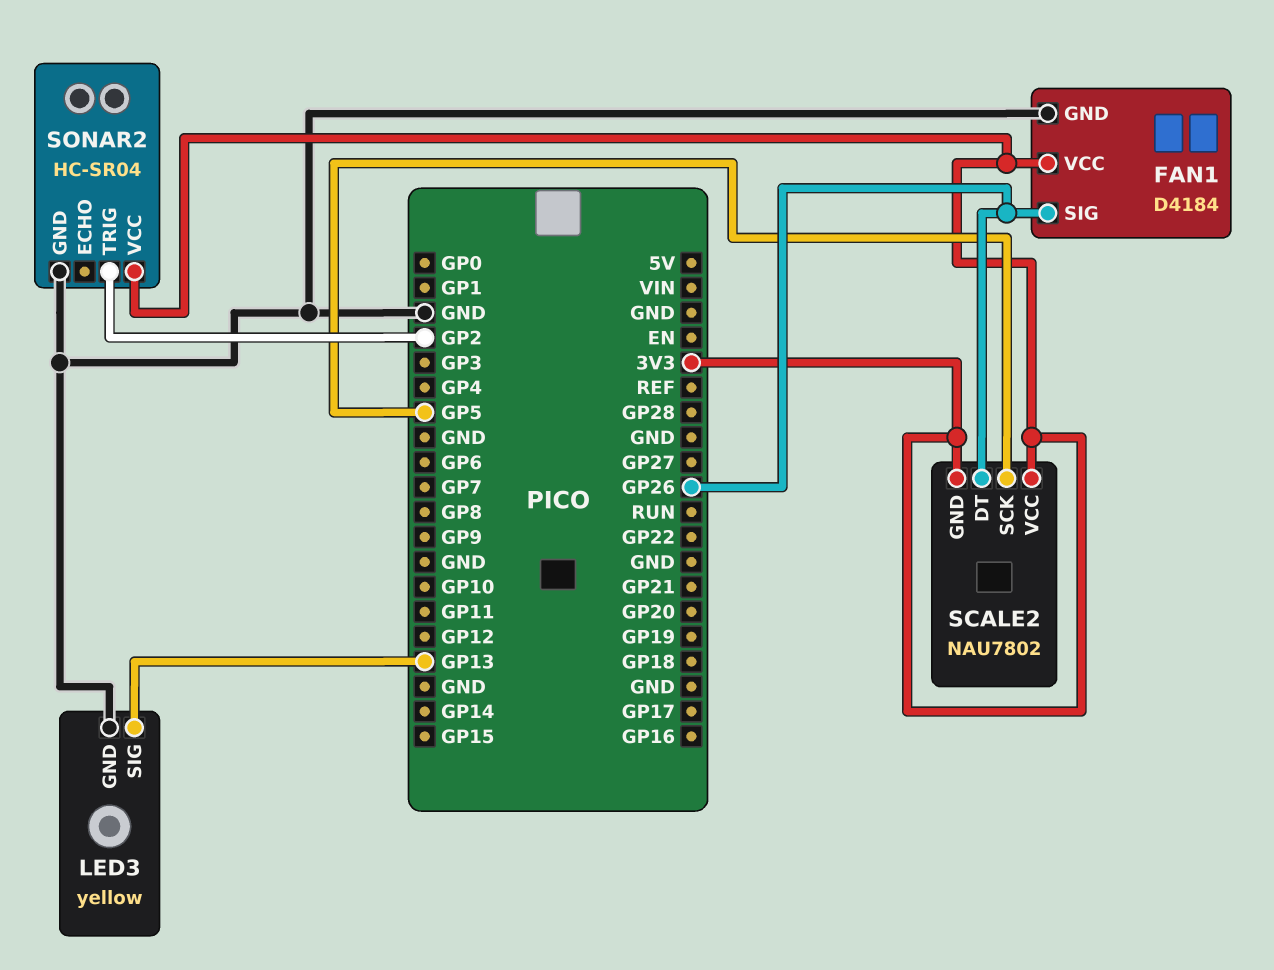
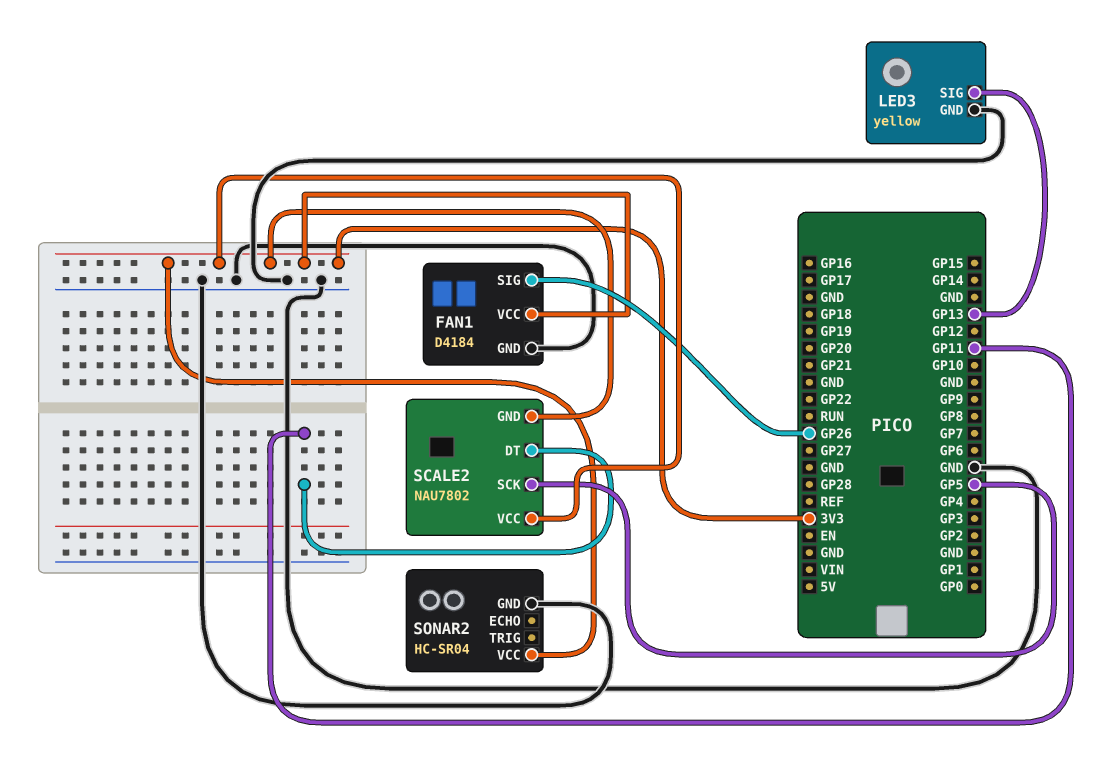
SCALE2 pin DT: GP26 -> GP11
SONAR2 pin TRIG: GP2 -> none

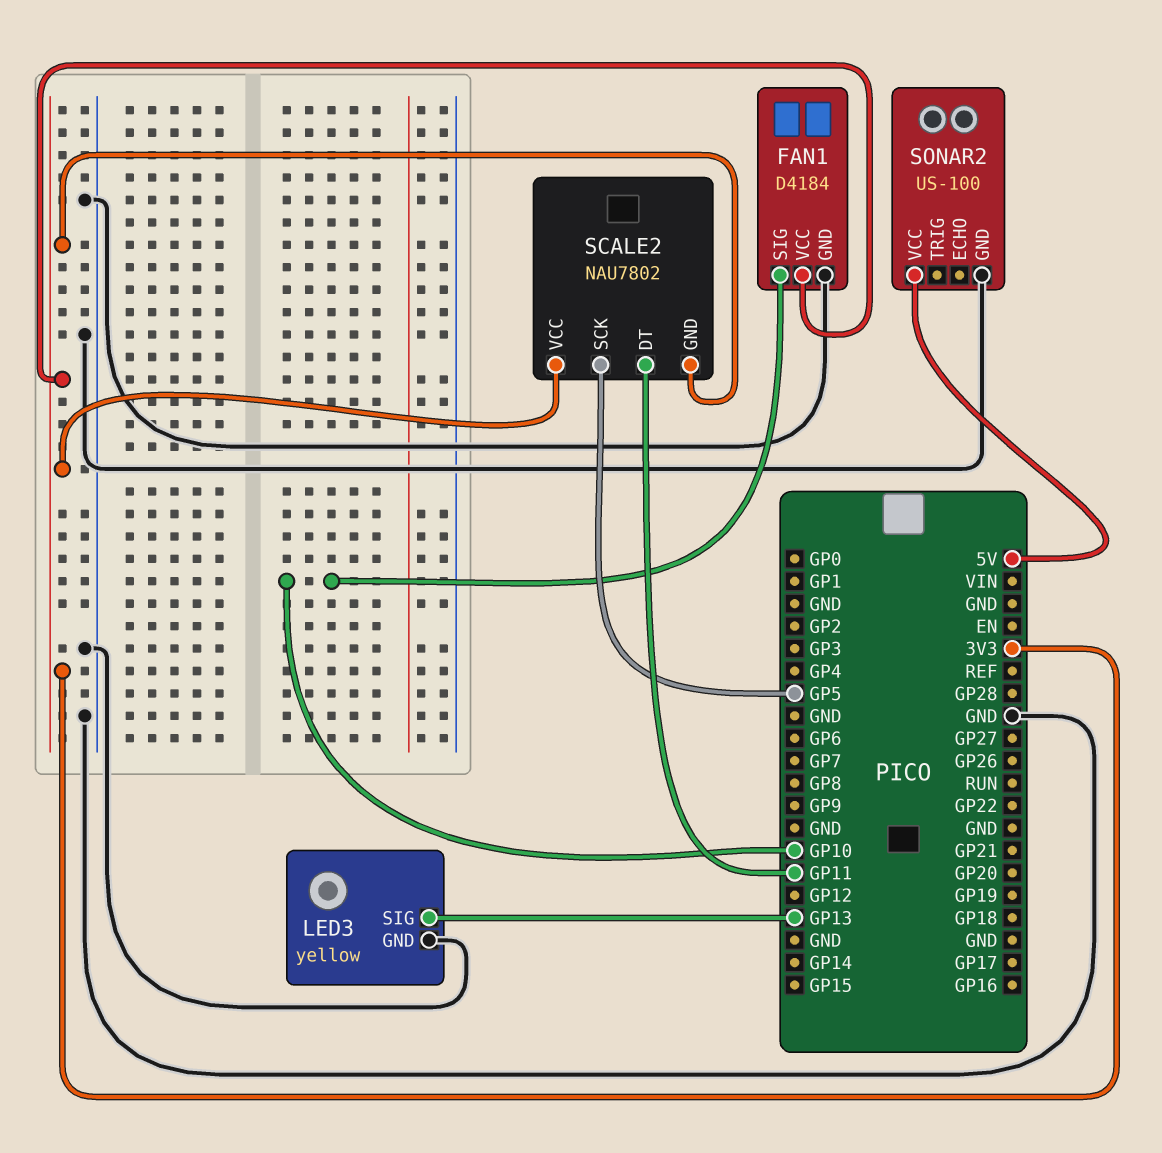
FAN1 pin SIG: GP26 -> GP10
SONAR2: HC-SR04 -> US-100
SONAR2 pin VCC: 3V3 -> 5V

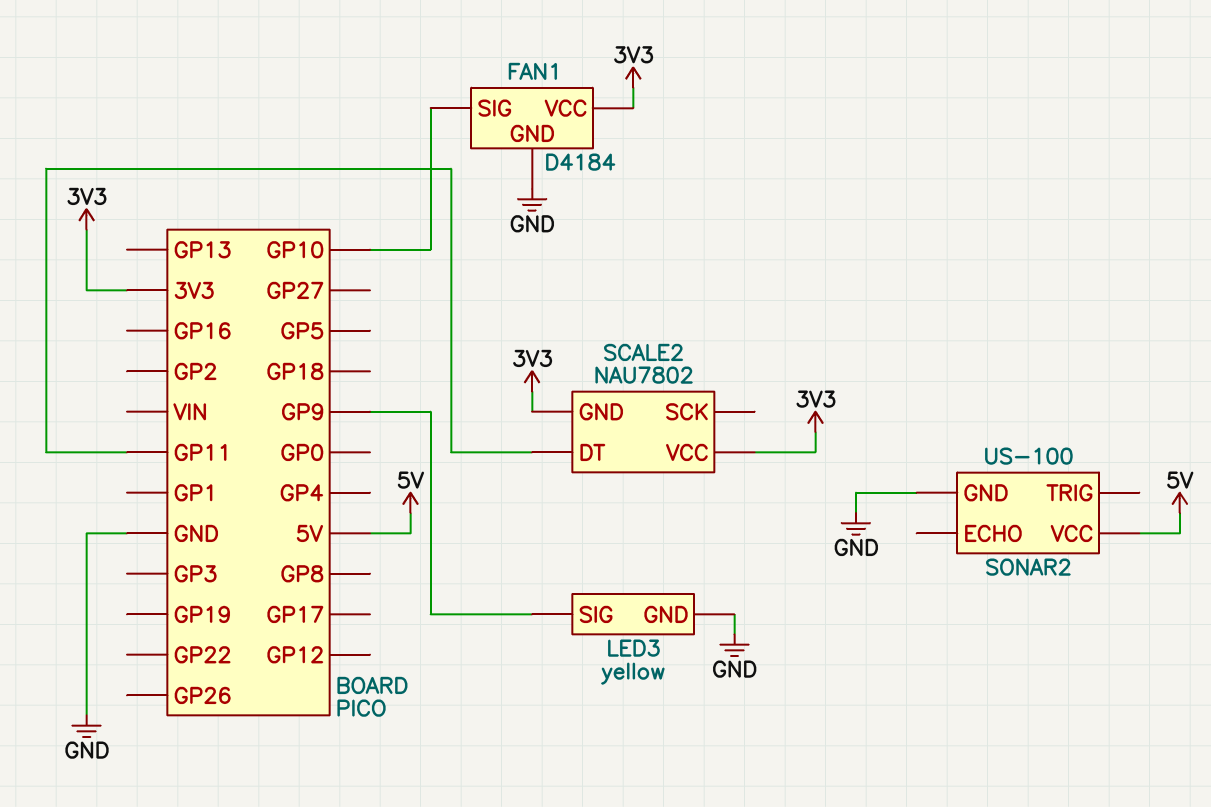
LED3 pin SIG: GP13 -> GP9
SCALE2 pin SCK: GP5 -> none

